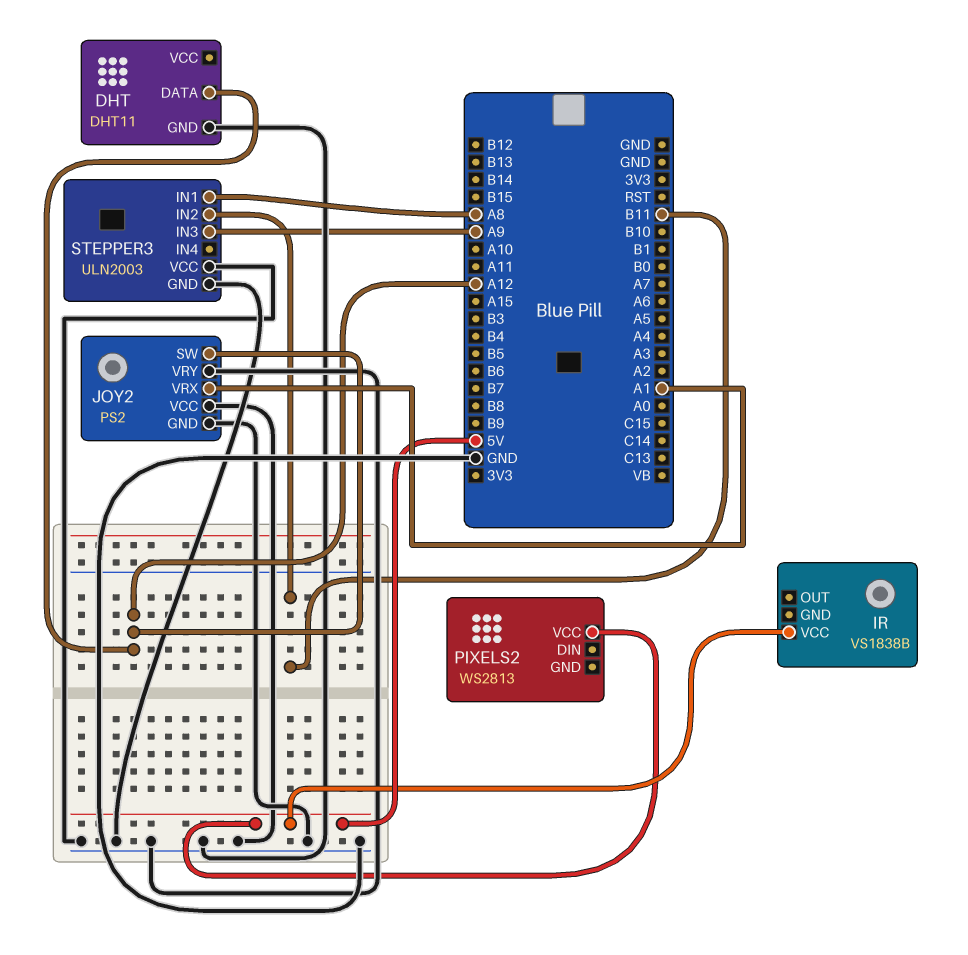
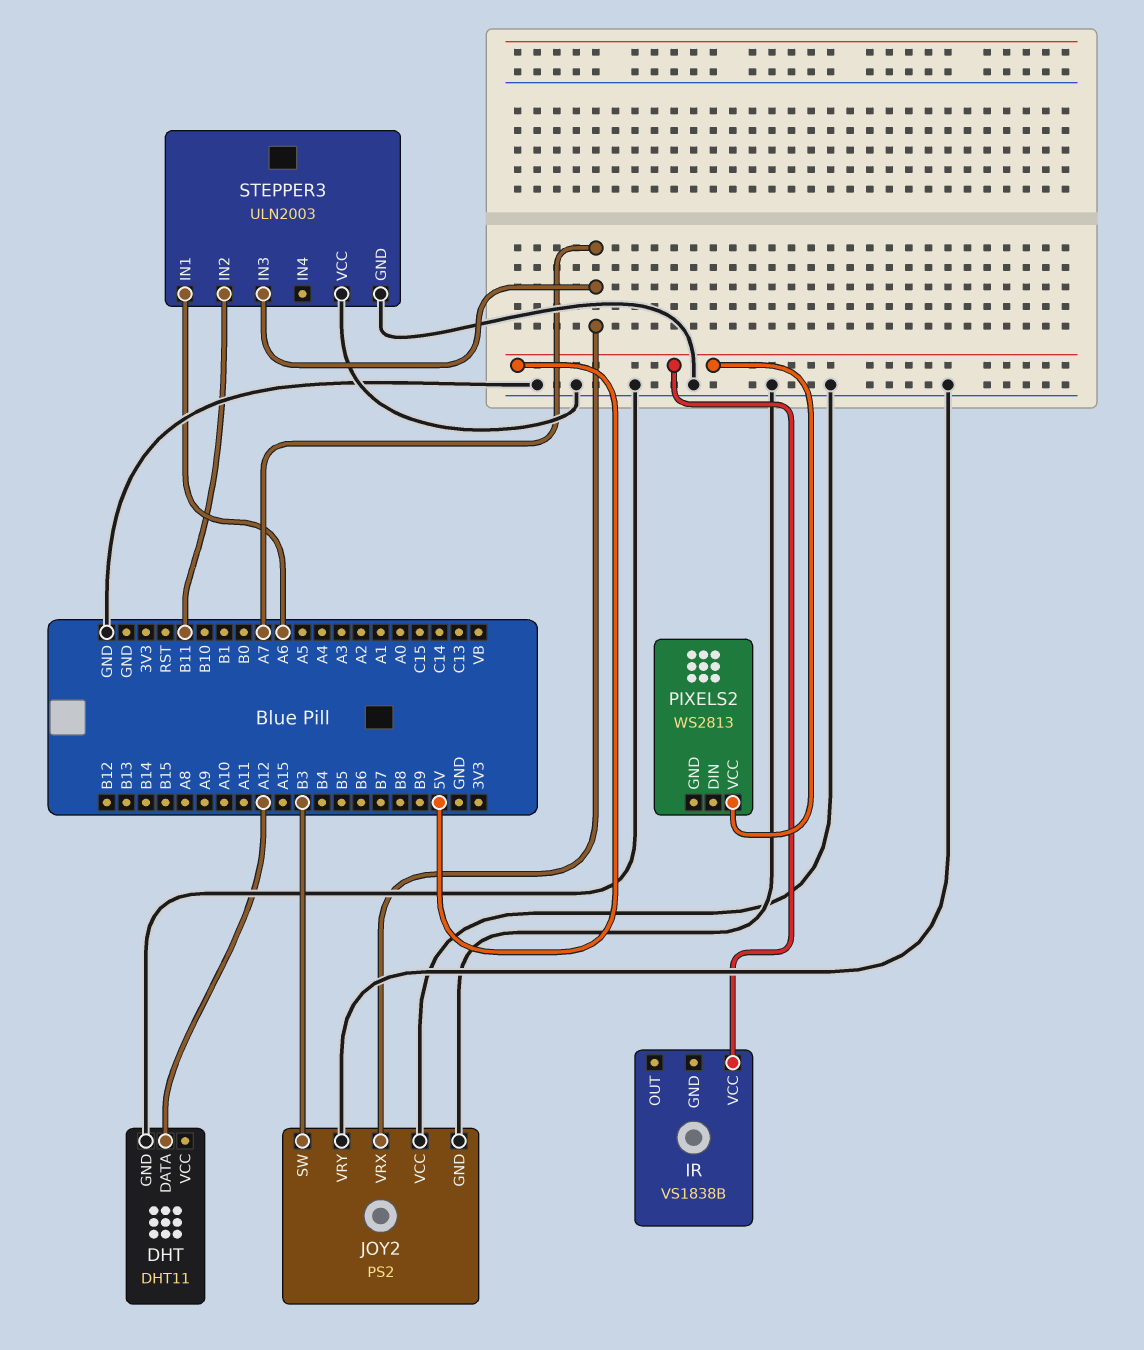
JOY2 pin SW: A12 -> B3
JOY2 pin VRX: A1 -> A7
STEPPER3 pin IN1: A8 -> A6
STEPPER3 pin IN3: A9 -> A7

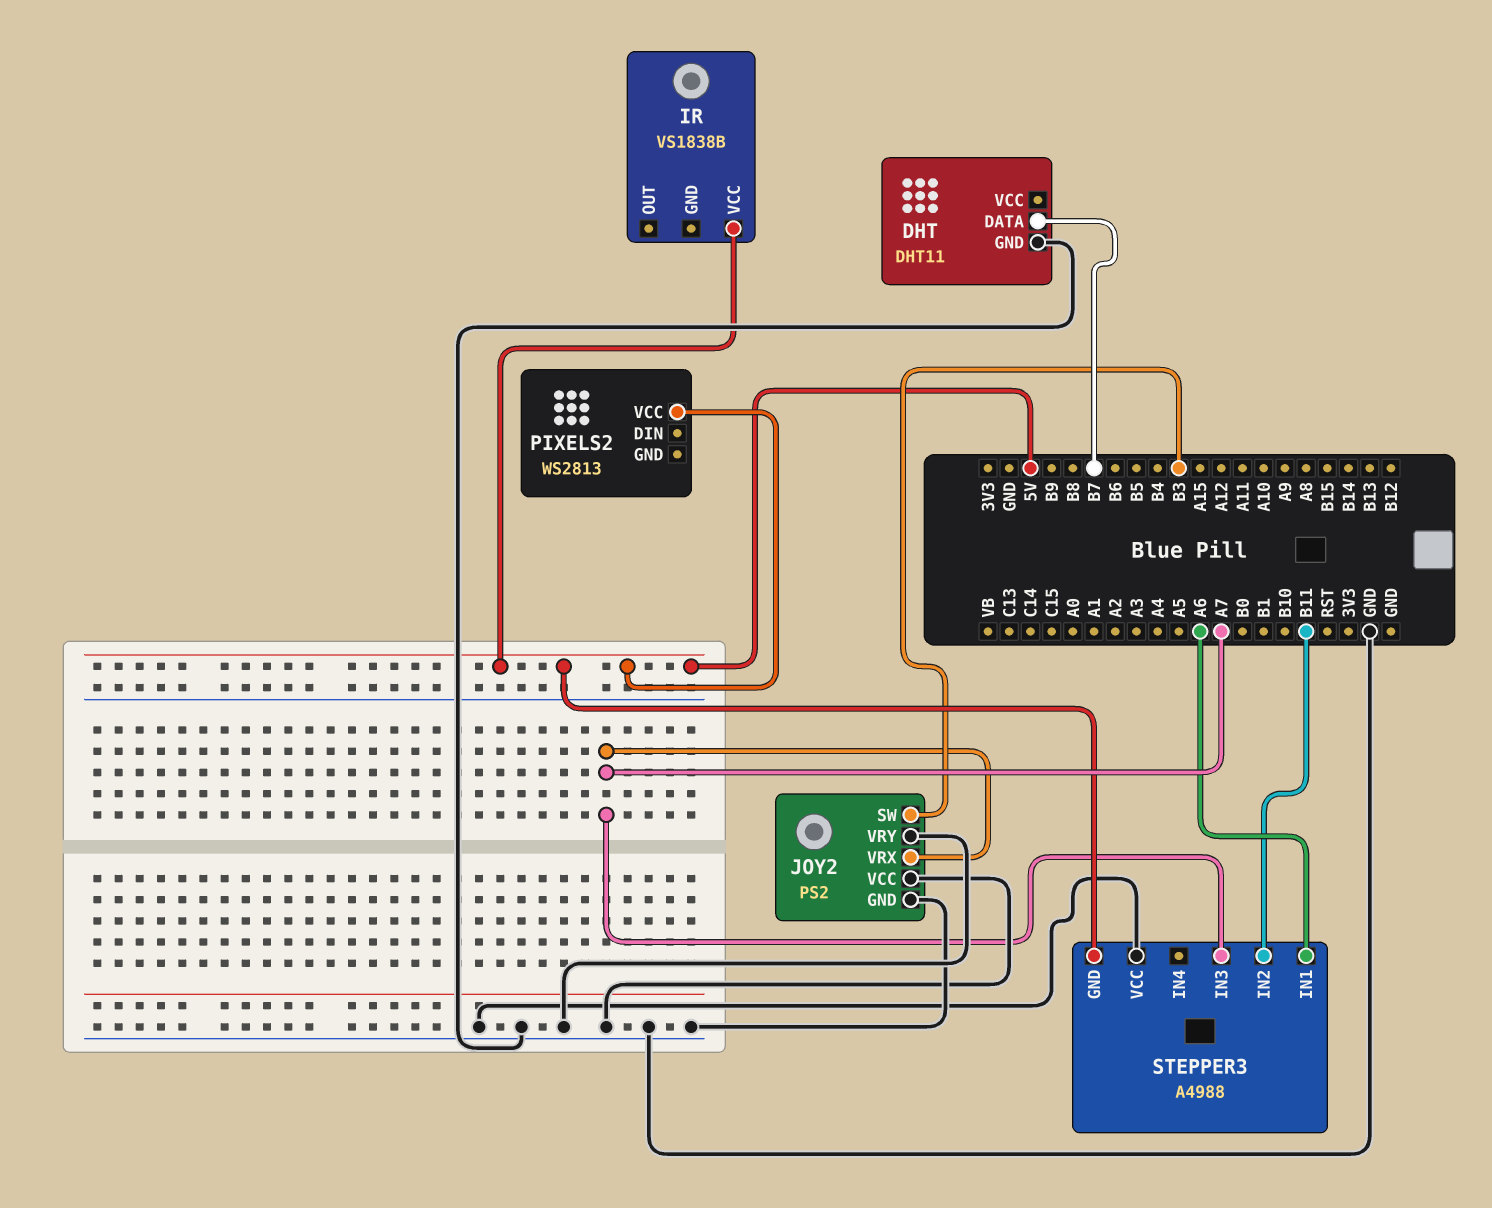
DHT pin DATA: A12 -> B7
STEPPER3: ULN2003 -> A4988
STEPPER3 pin GND: GND -> 5V

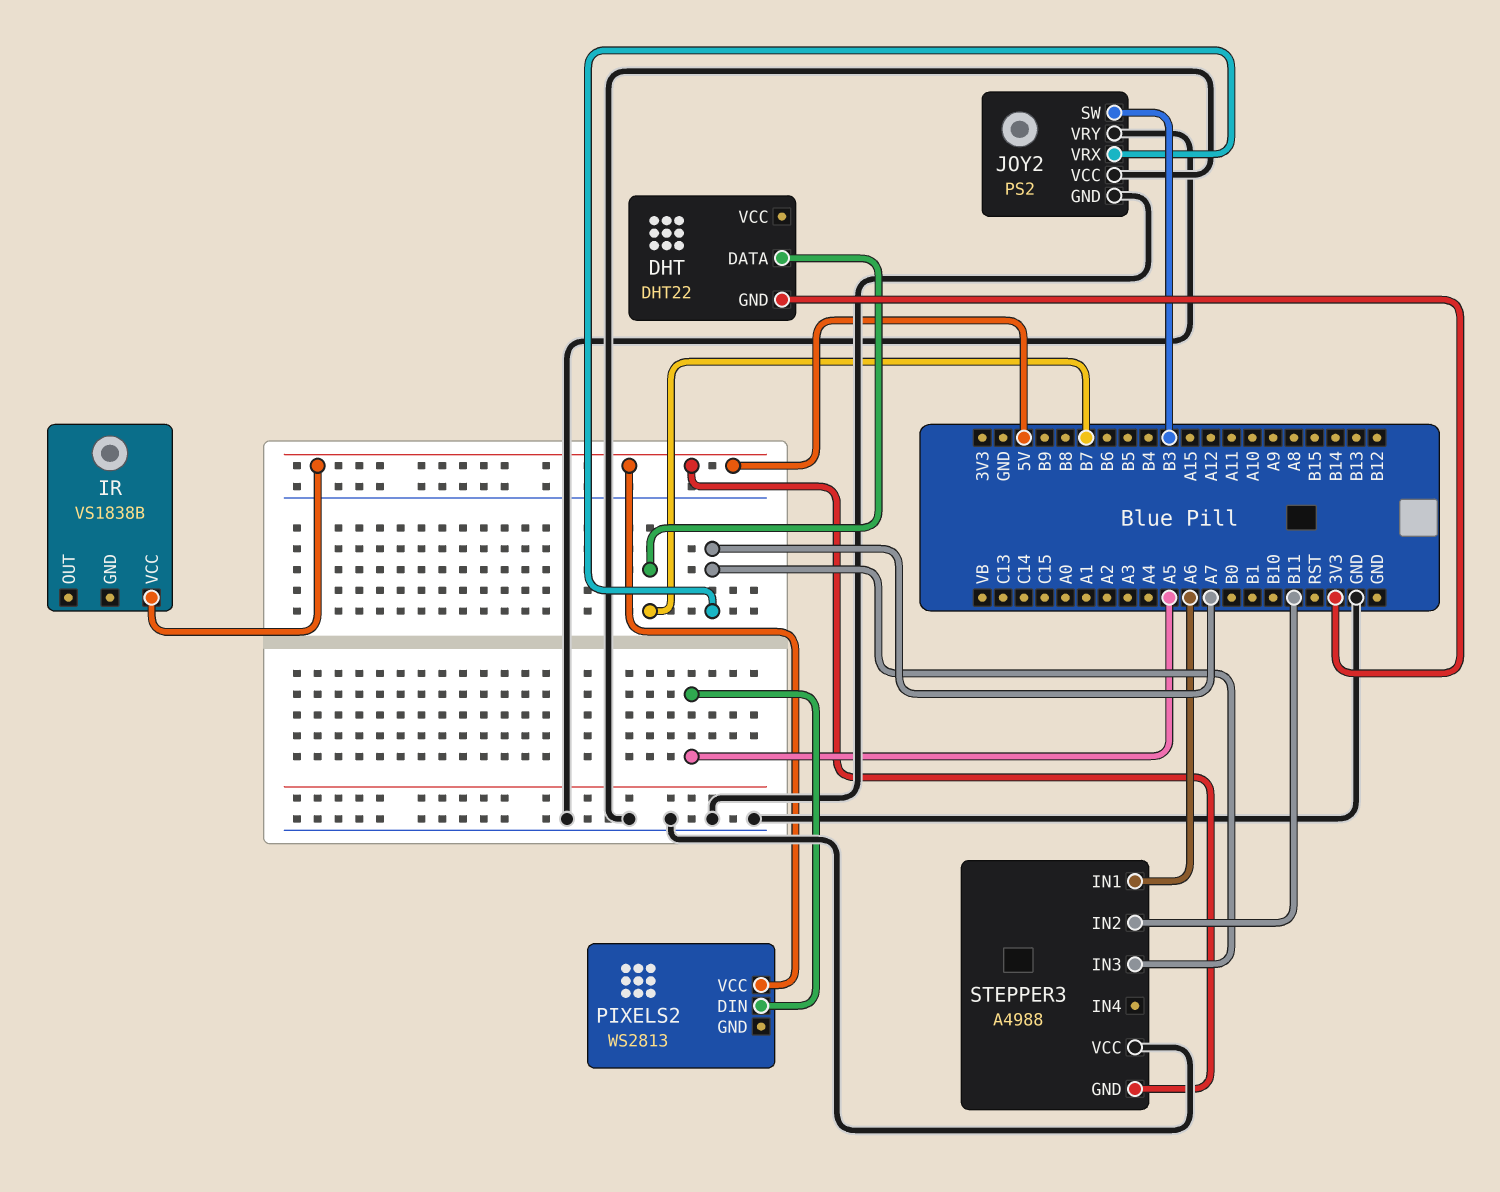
DHT: DHT11 -> DHT22
DHT pin GND: GND -> 3V3
PIXELS2 pin DIN: none -> A5

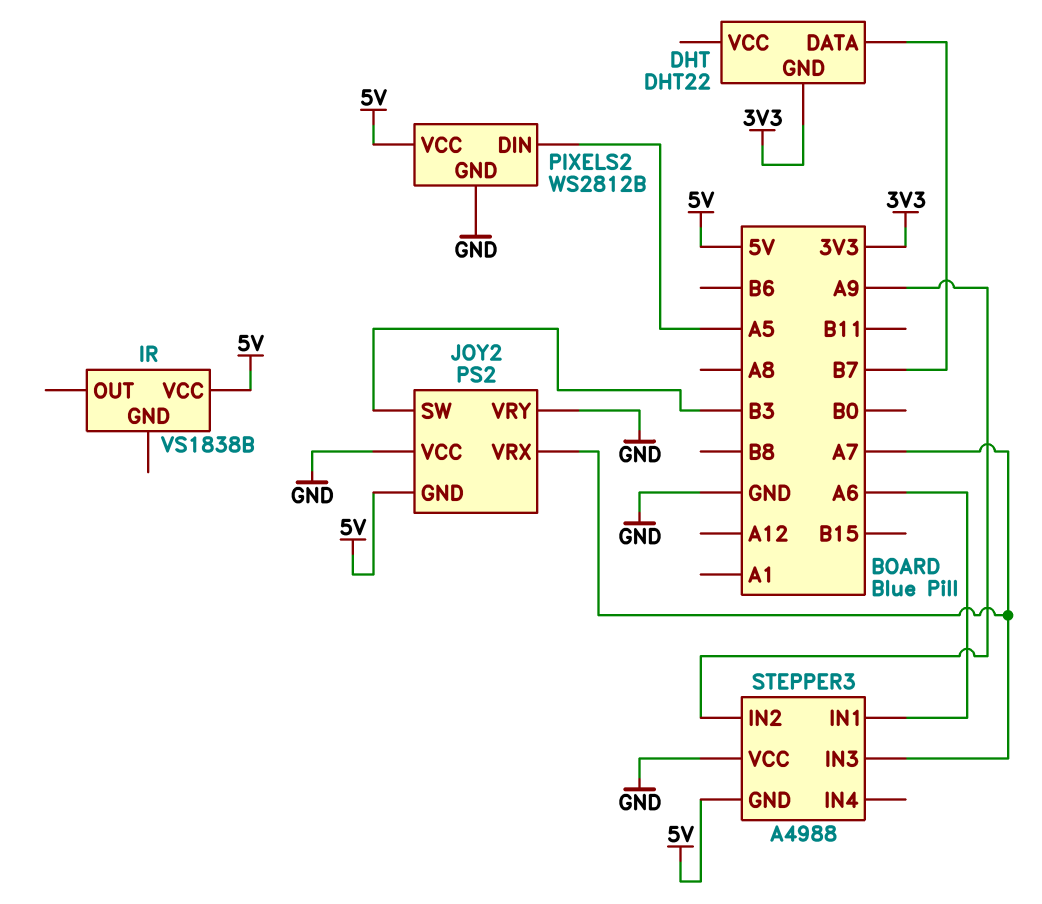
JOY2 pin GND: GND -> 5V
PIXELS2: WS2813 -> WS2812B
PIXELS2 pin GND: none -> GND
STEPPER3 pin IN2: B11 -> A9

